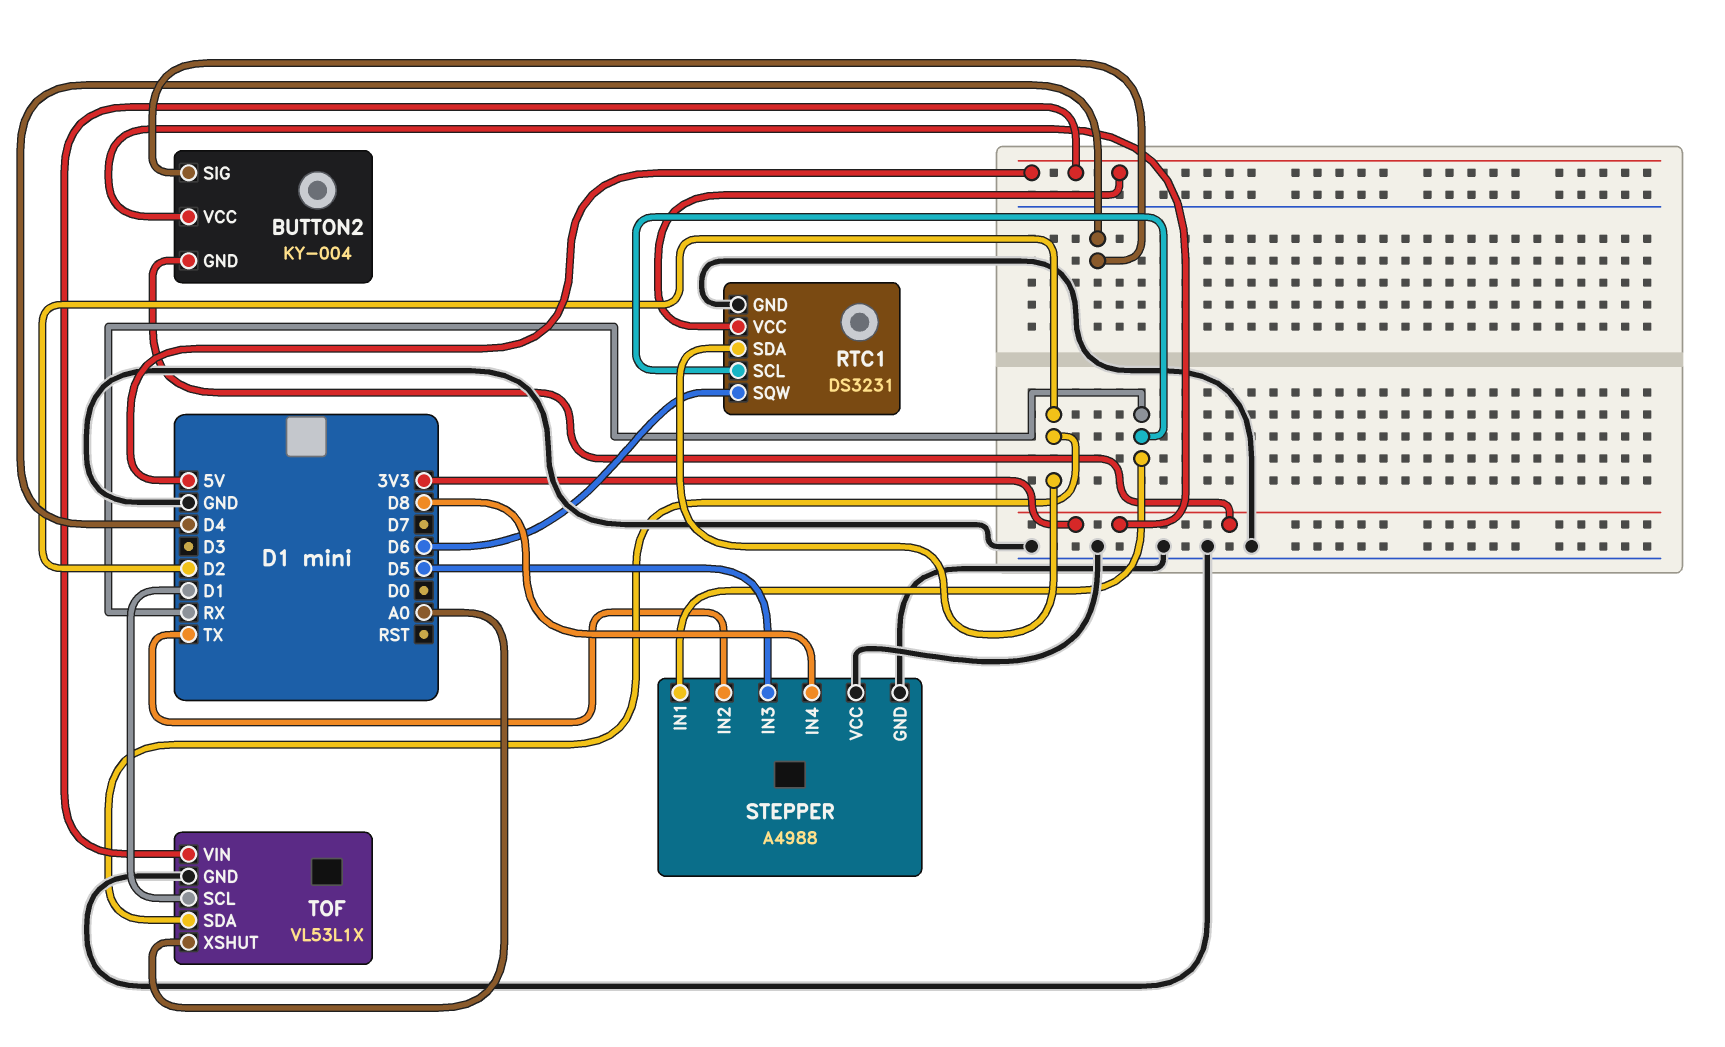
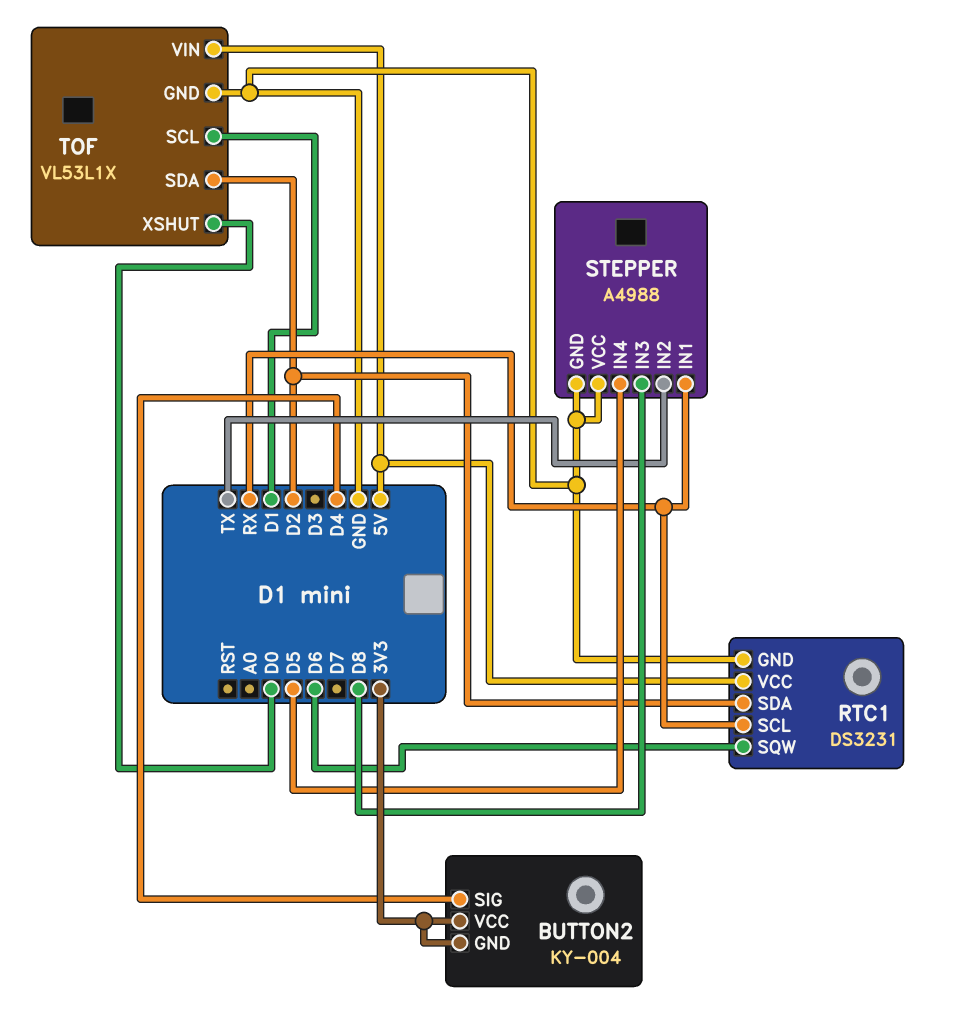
STEPPER pin IN3: D5 -> D8
STEPPER pin IN4: D8 -> D5
TOF pin XSHUT: A0 -> D0

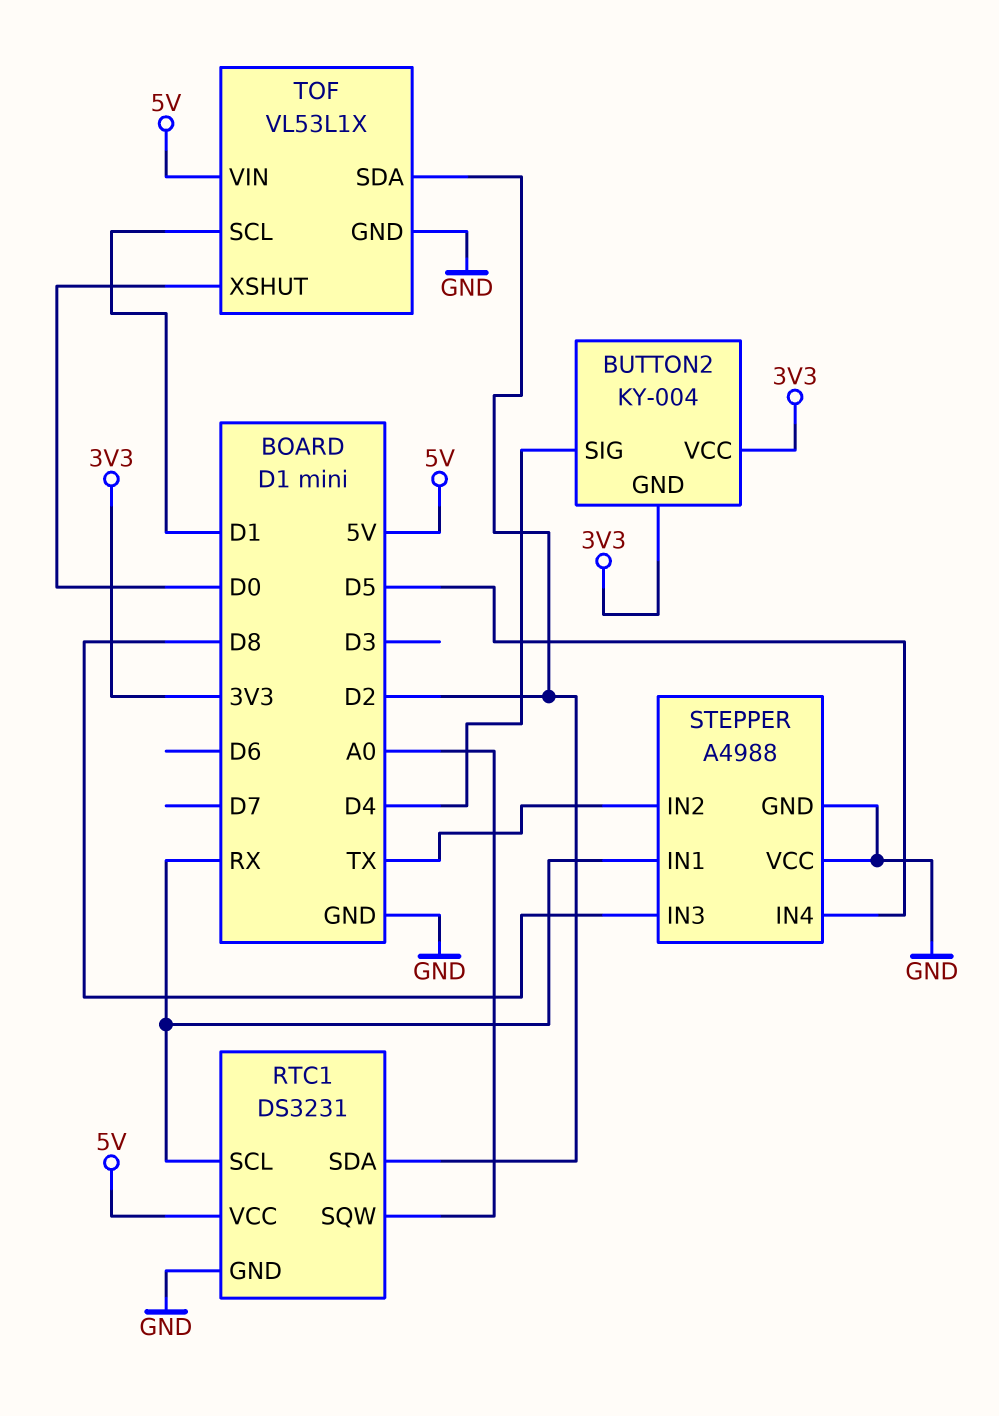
RTC1 pin SQW: D6 -> A0

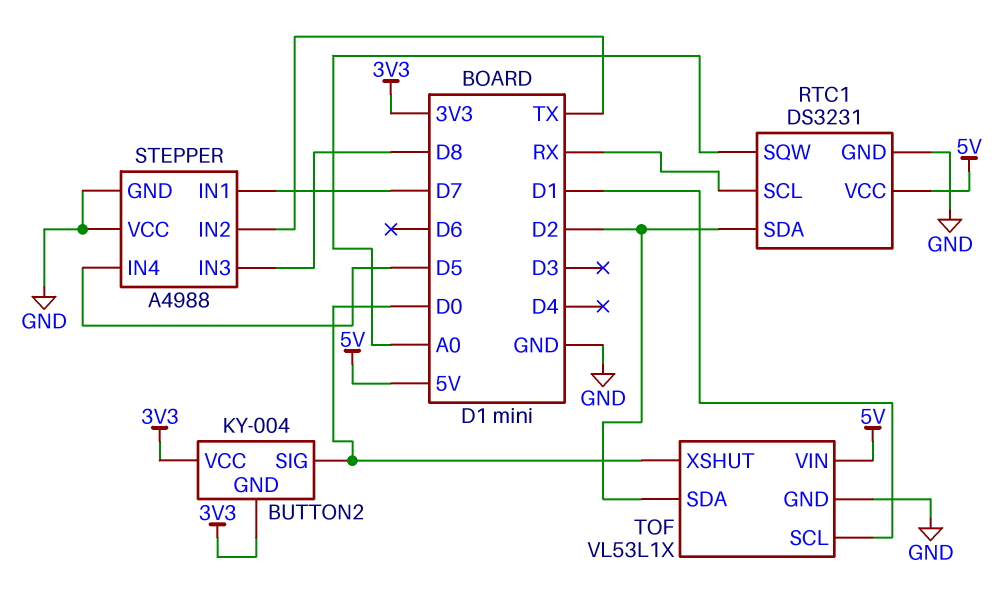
BUTTON2 pin SIG: D4 -> D0
STEPPER pin IN1: RX -> D7

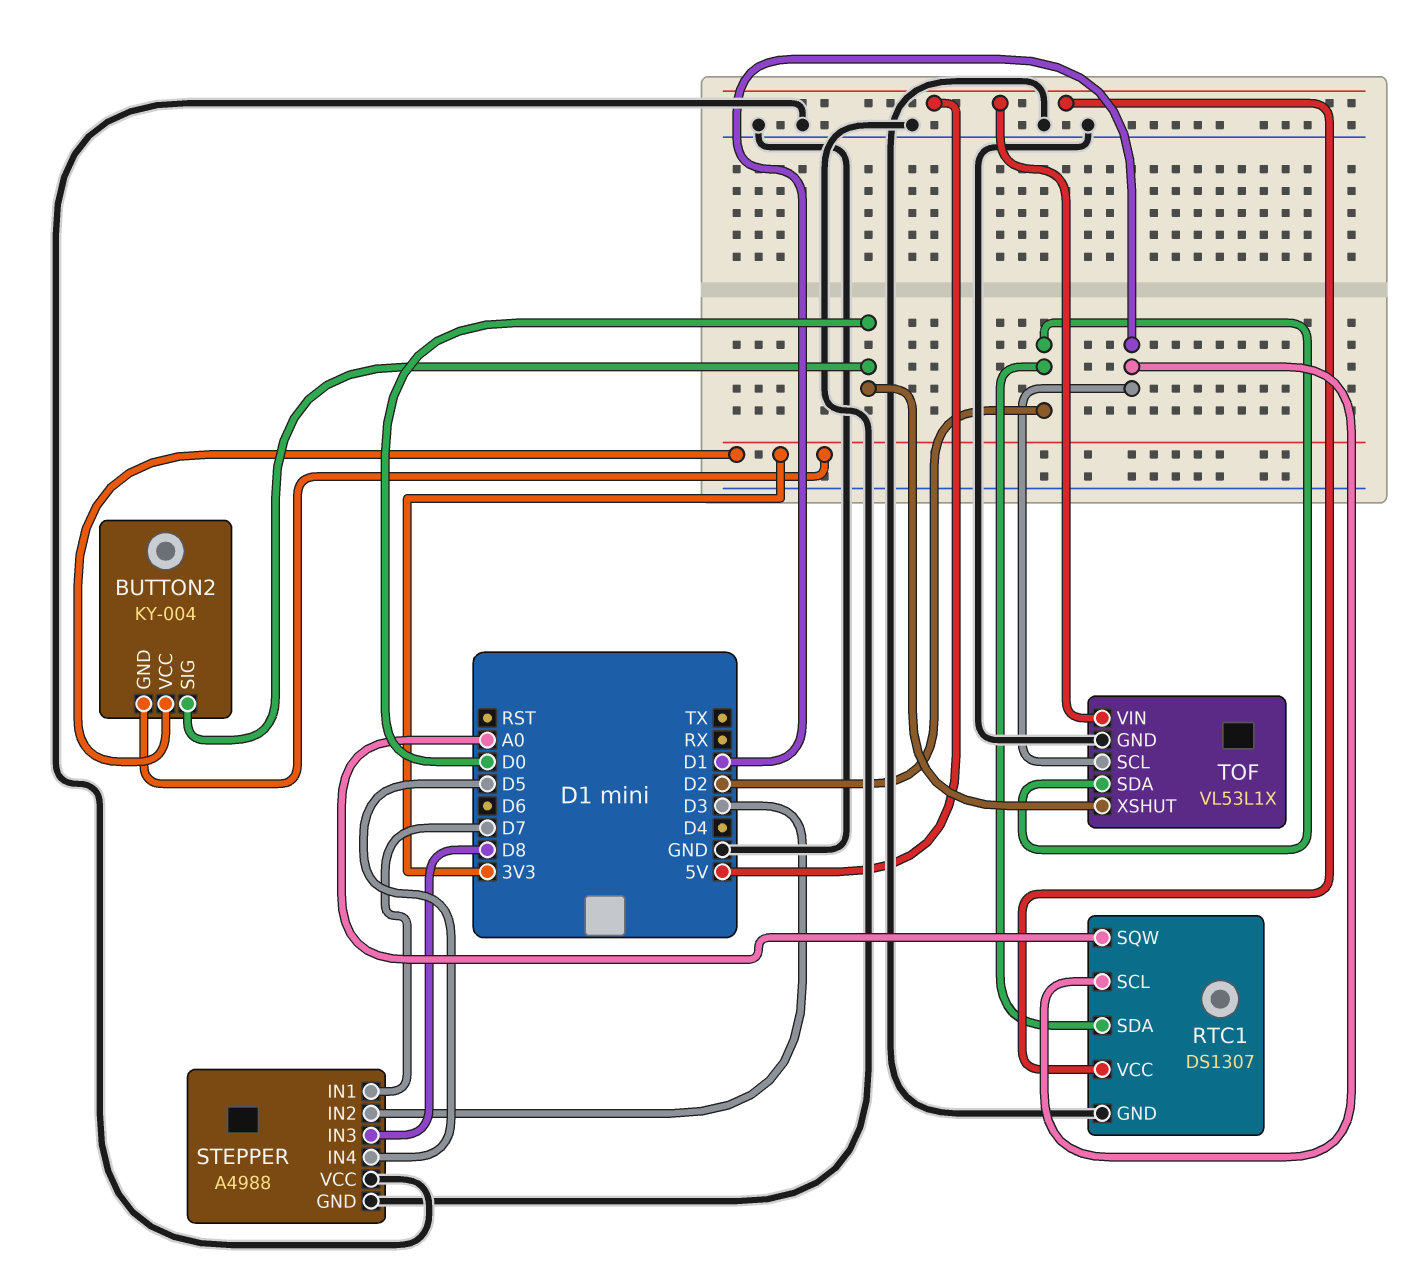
RTC1: DS3231 -> DS1307
RTC1 pin SCL: RX -> D1
STEPPER pin IN2: TX -> D3

